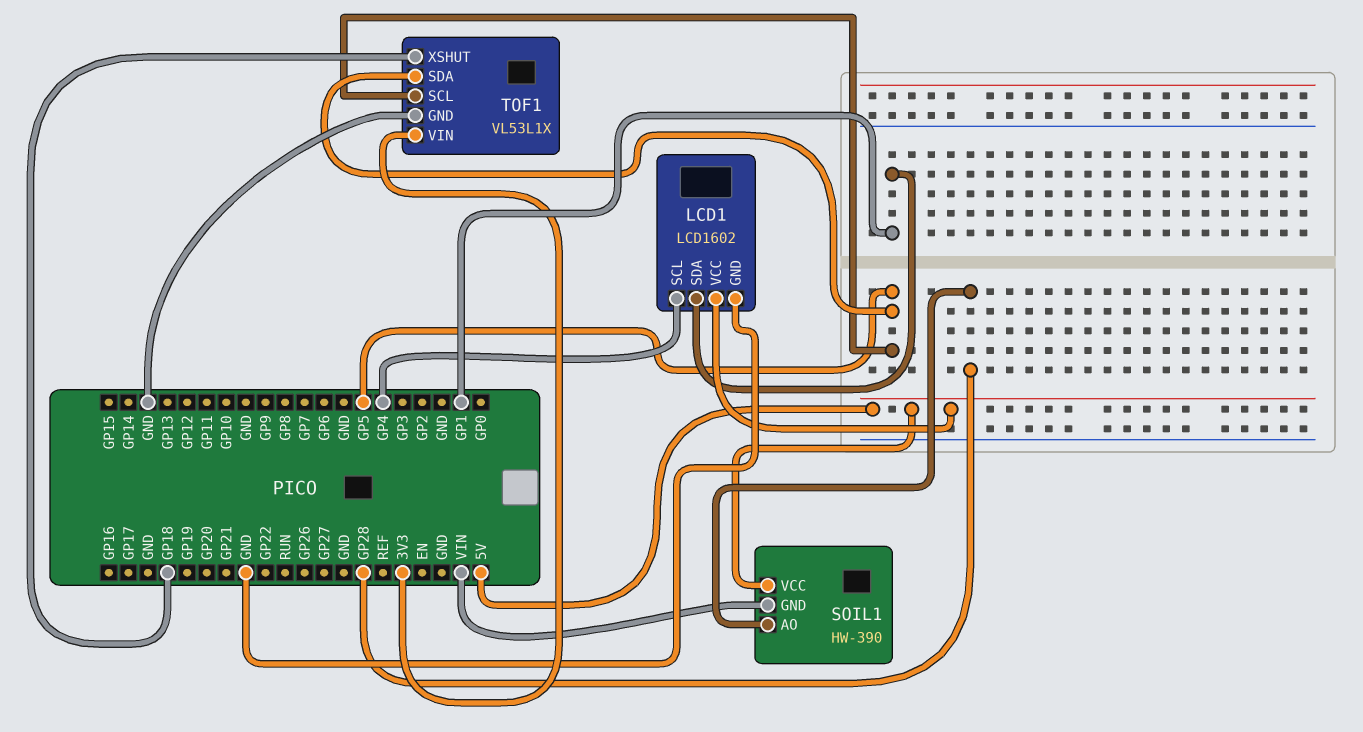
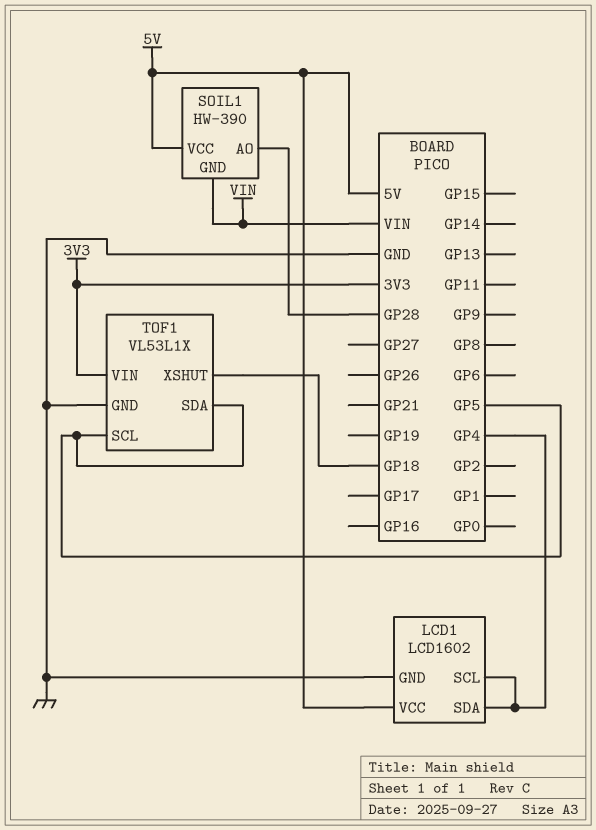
LCD1 pin SDA: GP1 -> GP4

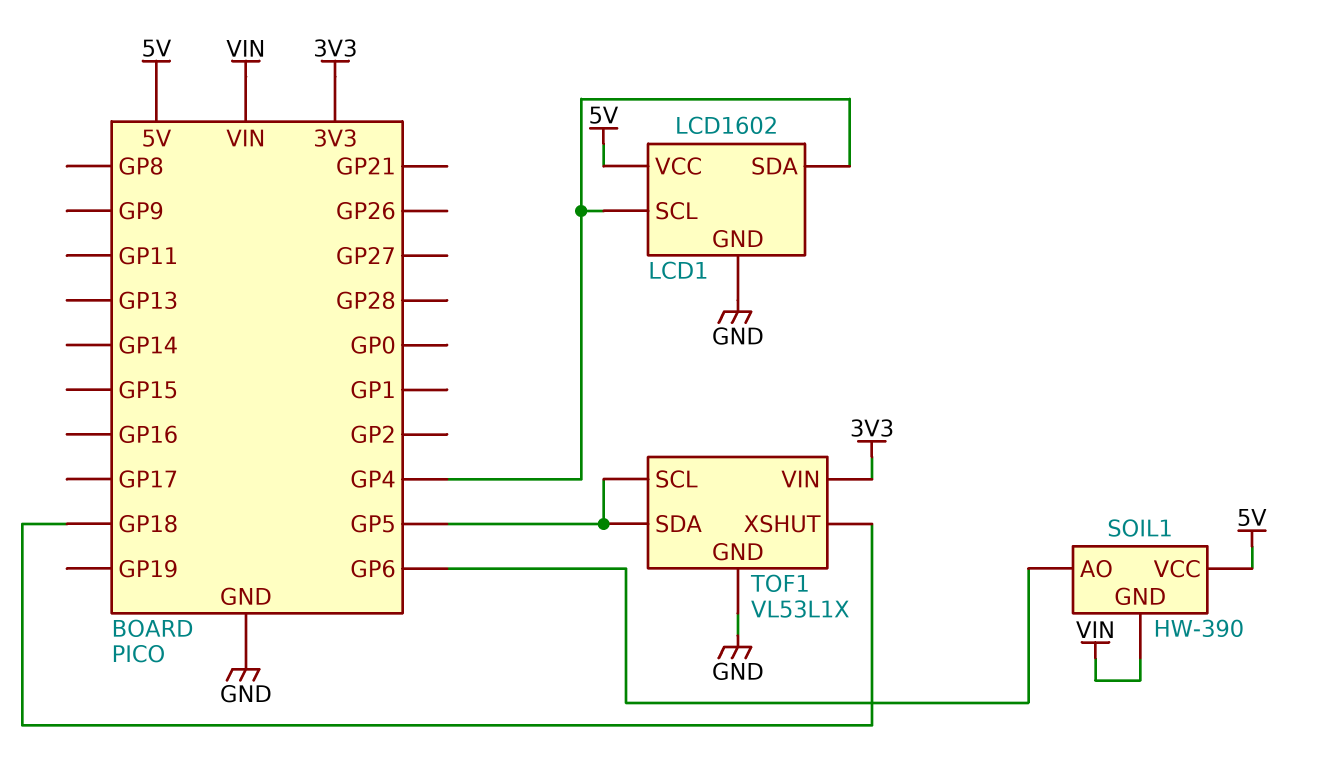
SOIL1 pin AO: GP28 -> GP6

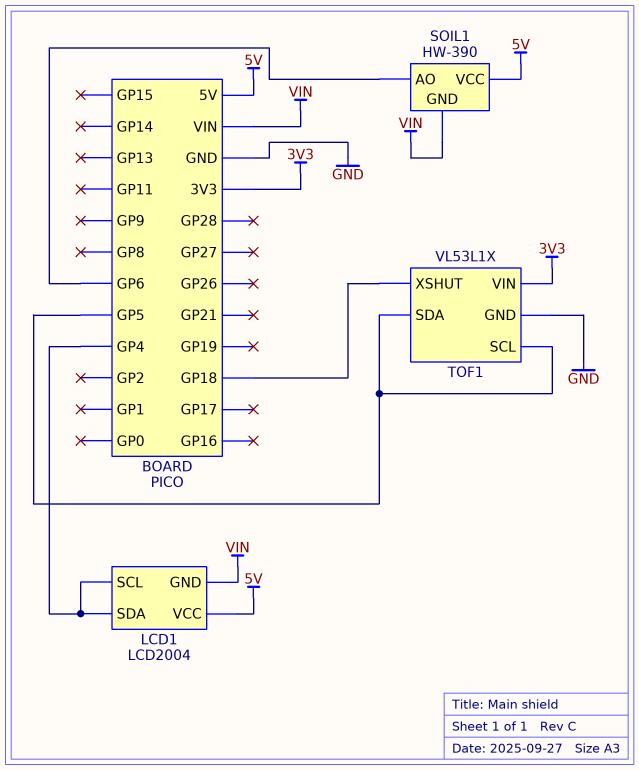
LCD1: LCD1602 -> LCD2004
LCD1 pin GND: GND -> VIN

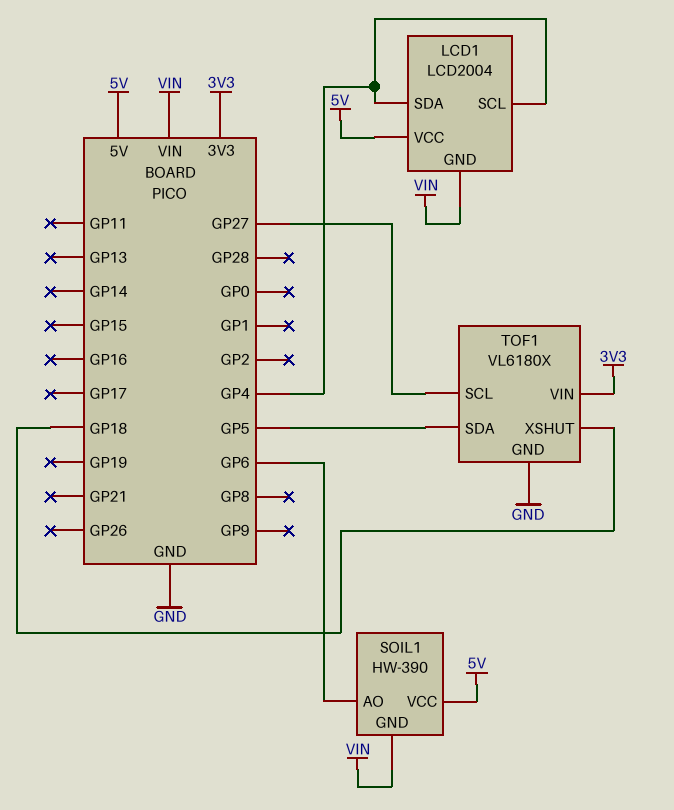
TOF1: VL53L1X -> VL6180X
TOF1 pin SCL: GP5 -> GP27

